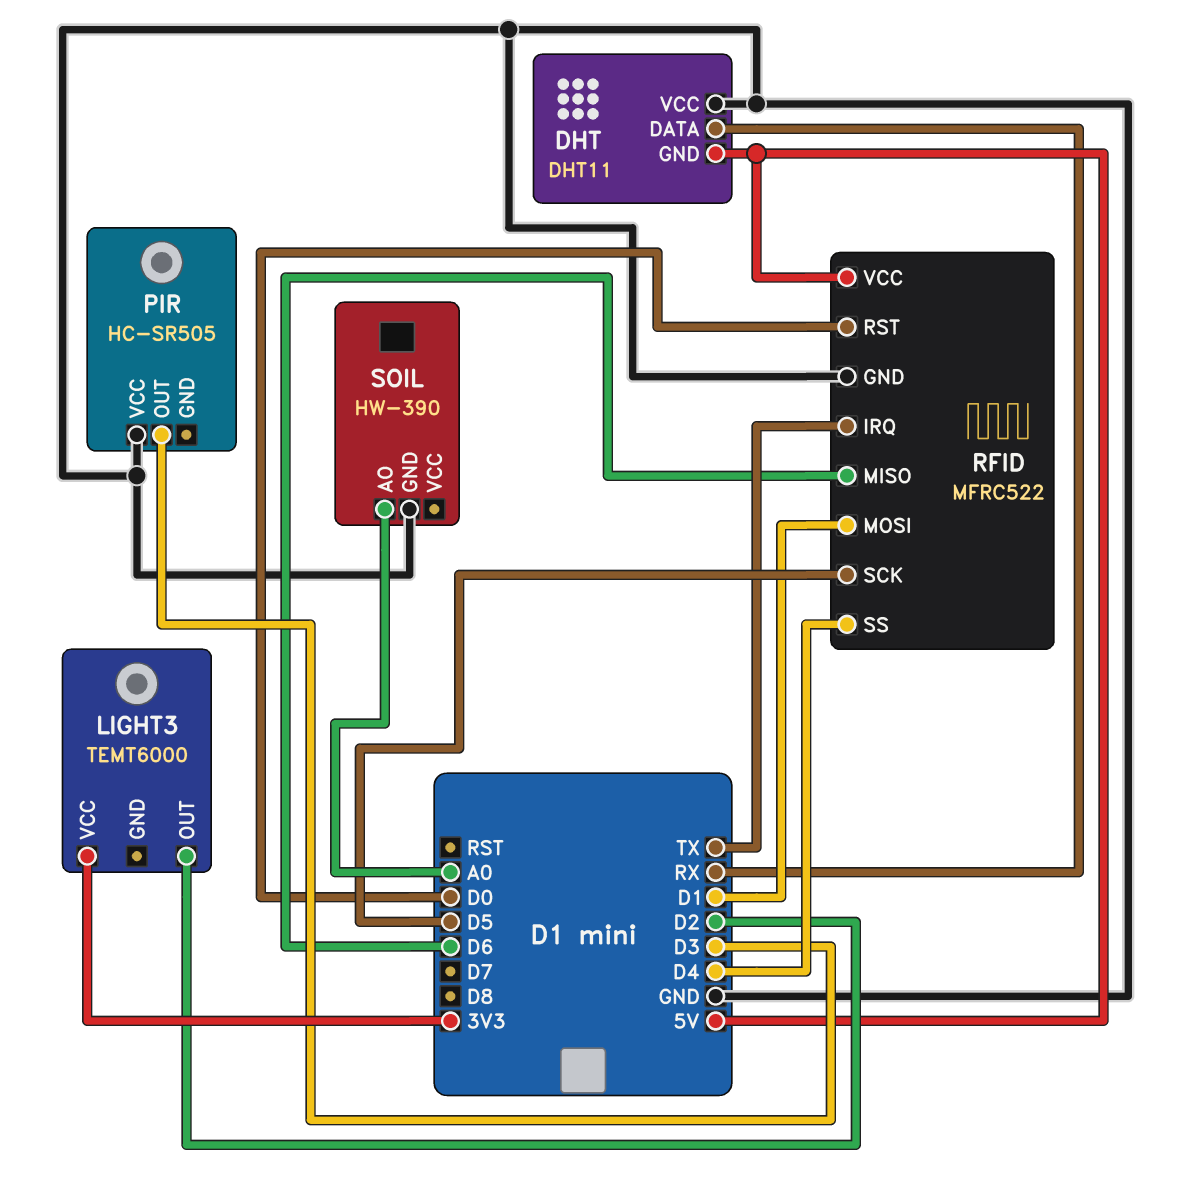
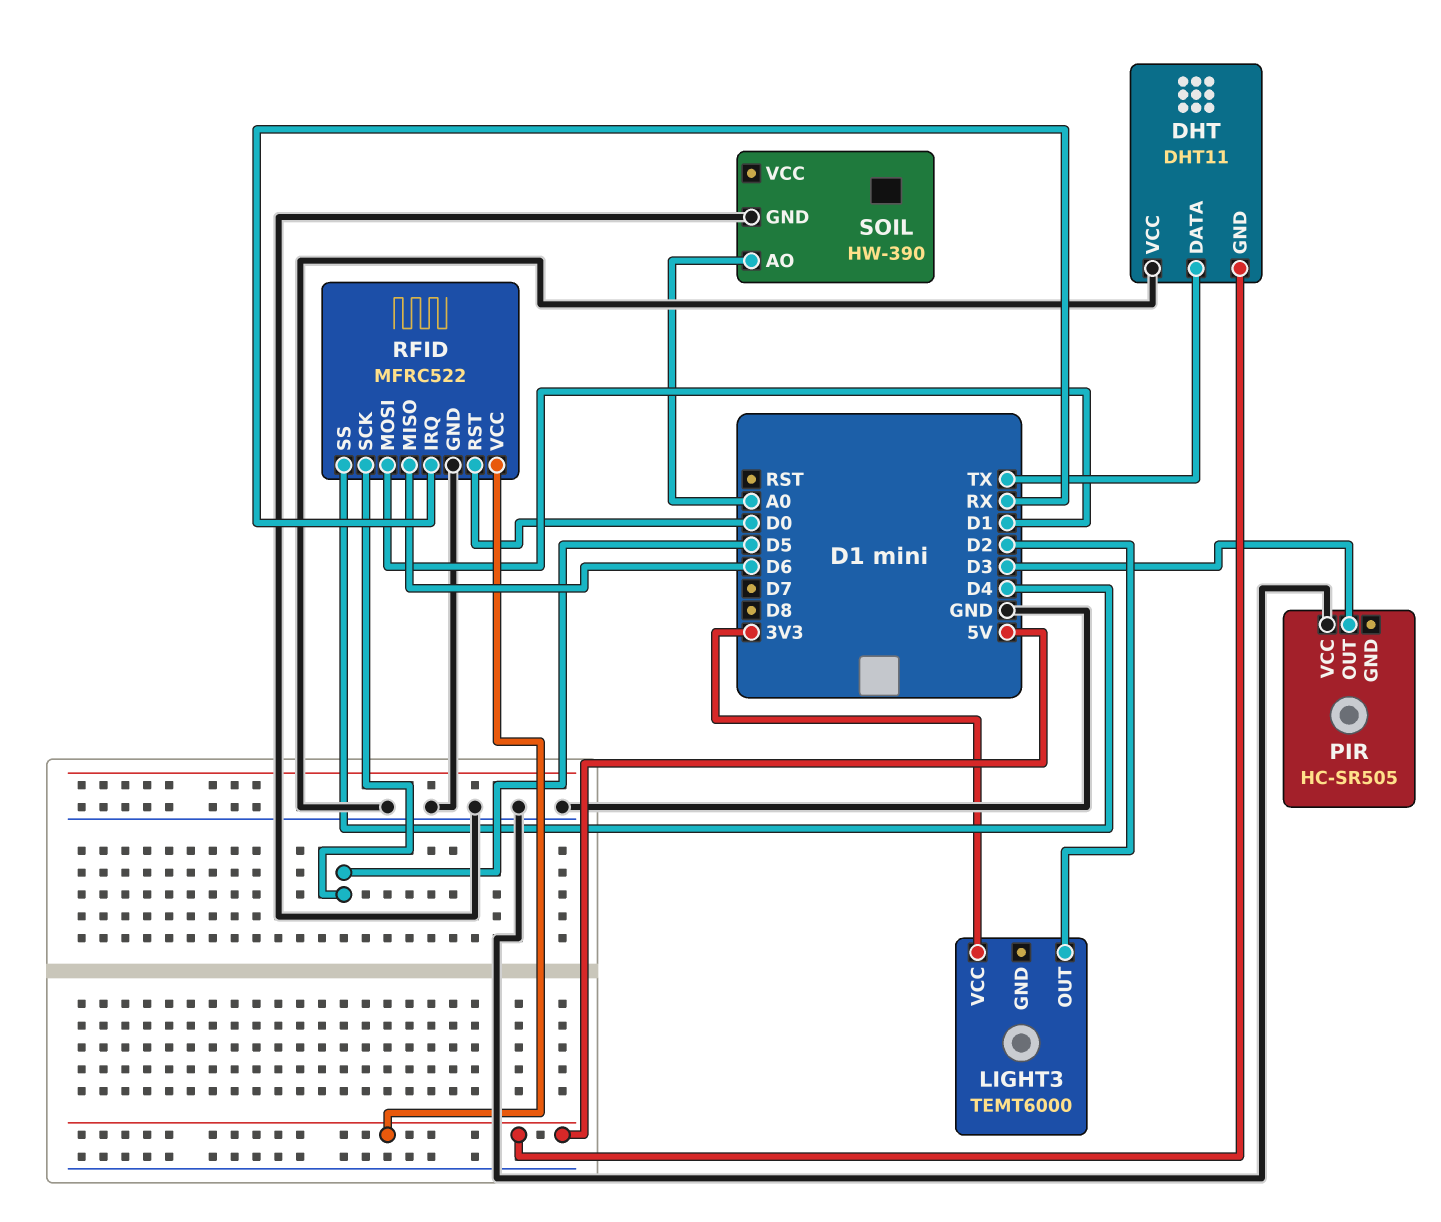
DHT pin DATA: RX -> TX
RFID pin IRQ: TX -> RX

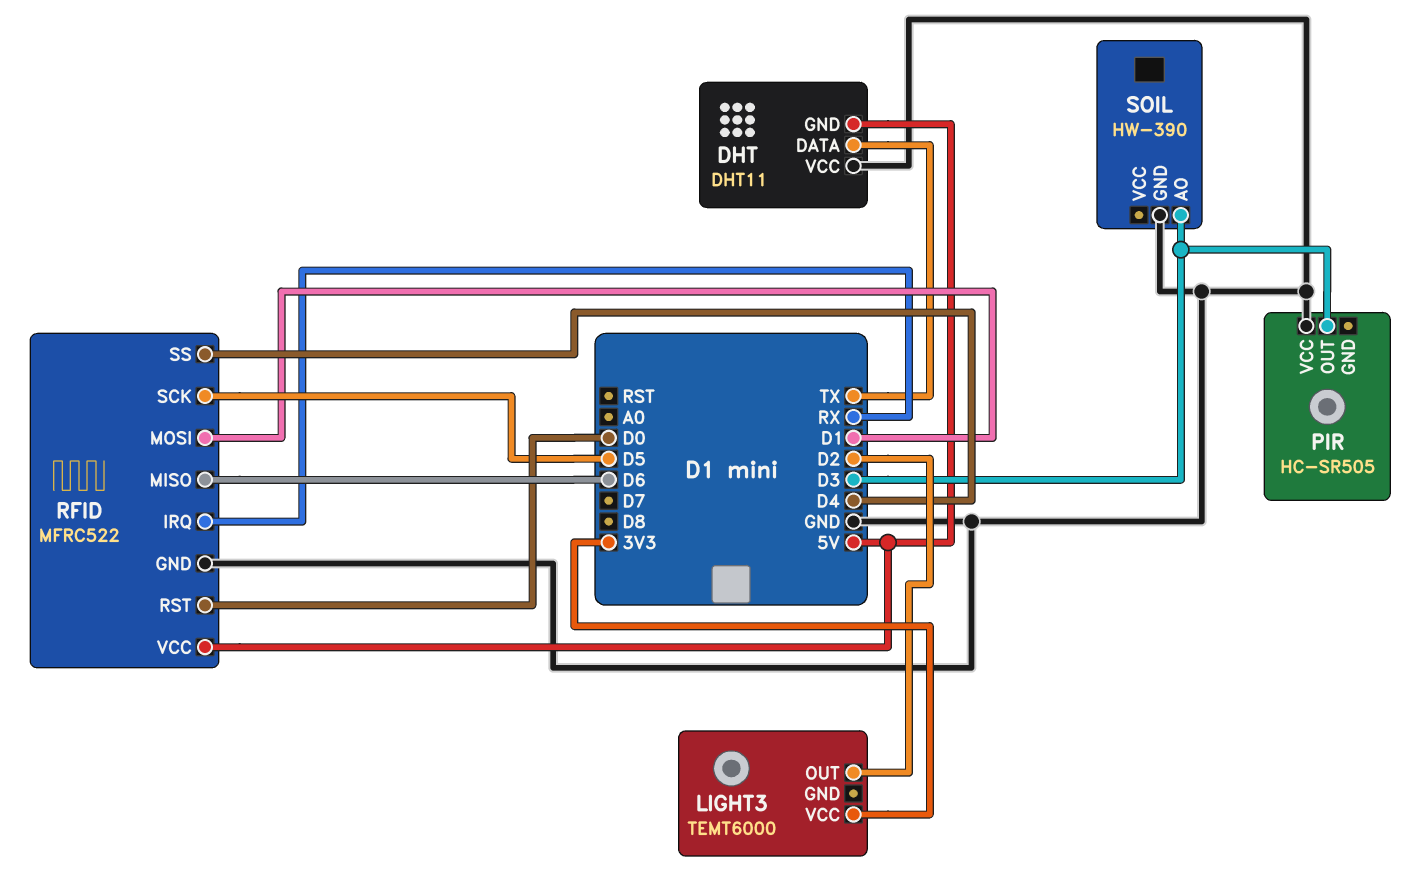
SOIL pin AO: A0 -> D3

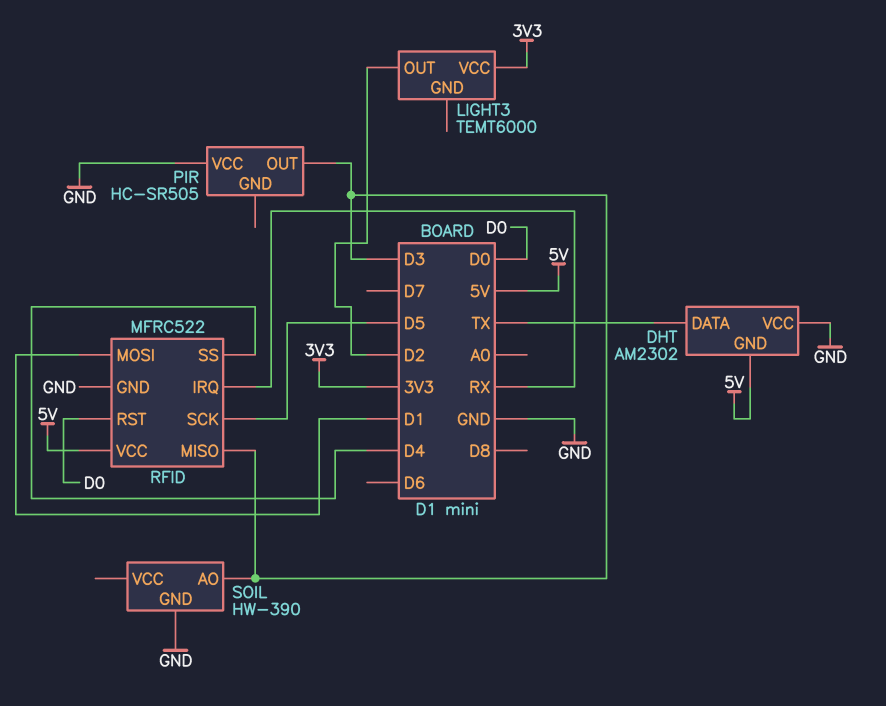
DHT: DHT11 -> AM2302
RFID pin MISO: D6 -> D3

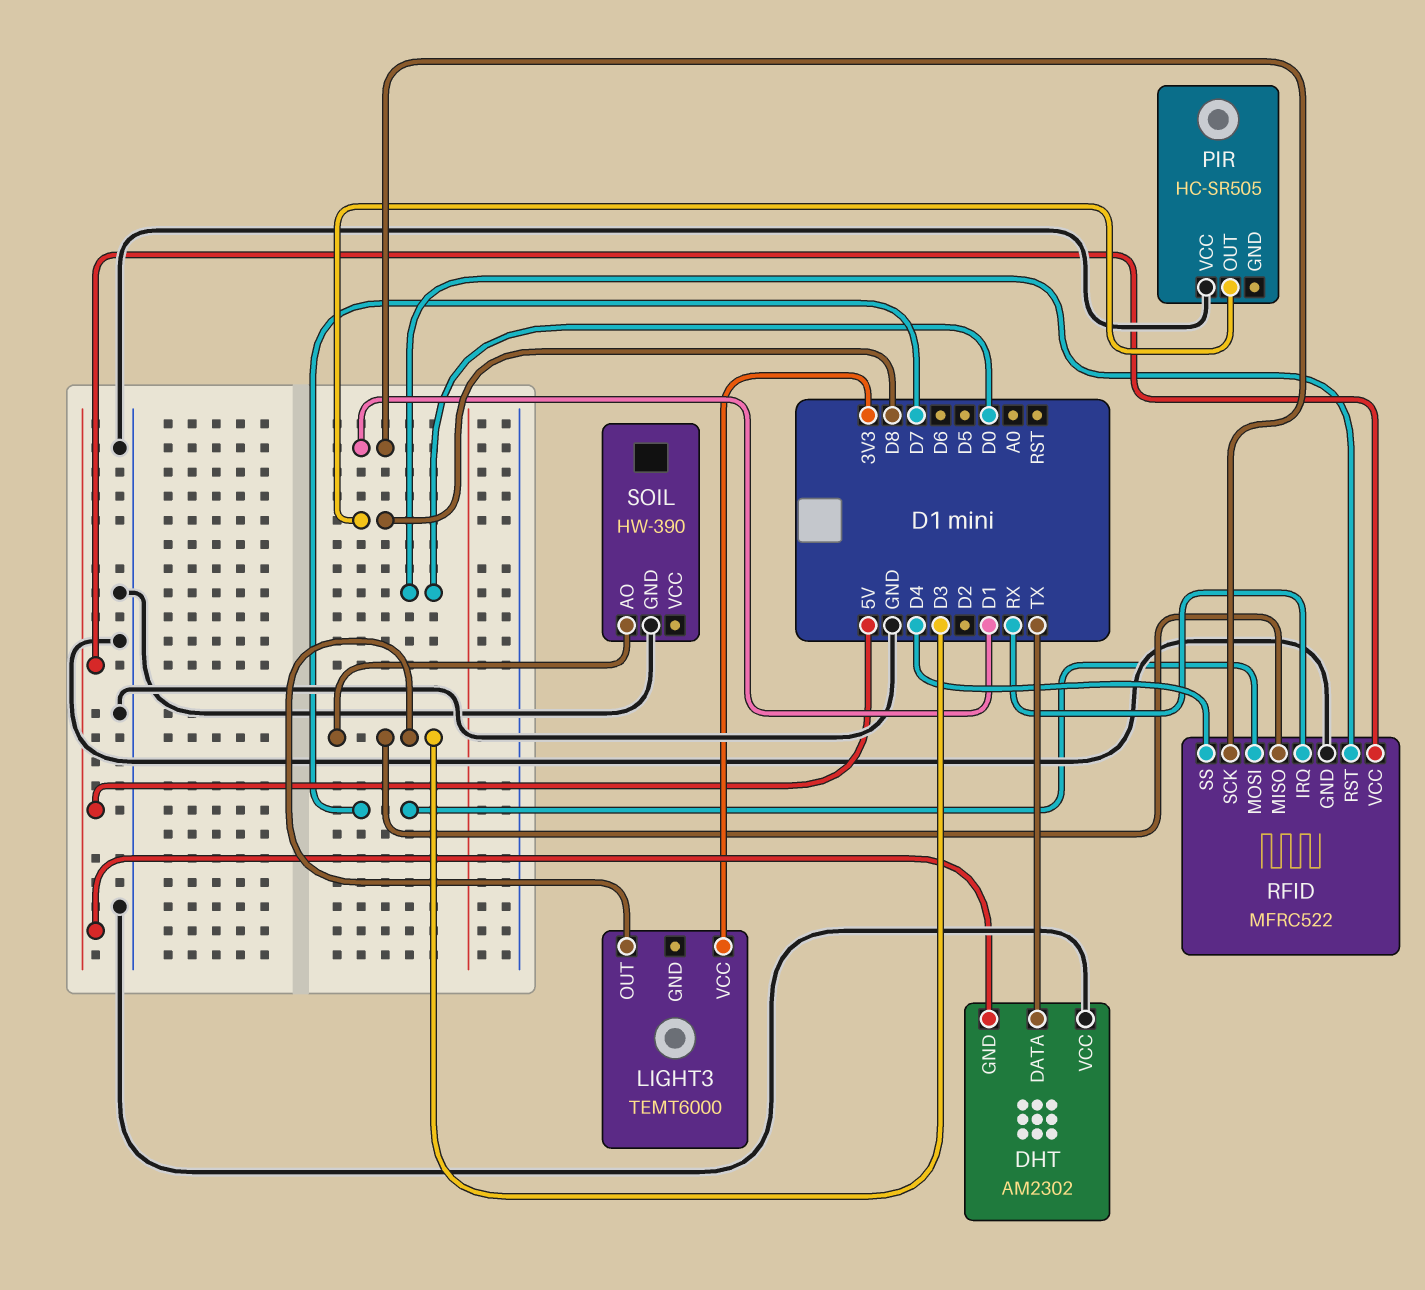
LIGHT3 pin OUT: D2 -> D3
PIR pin OUT: D3 -> D8
RFID pin MOSI: D1 -> D7
RFID pin SCK: D5 -> D1

